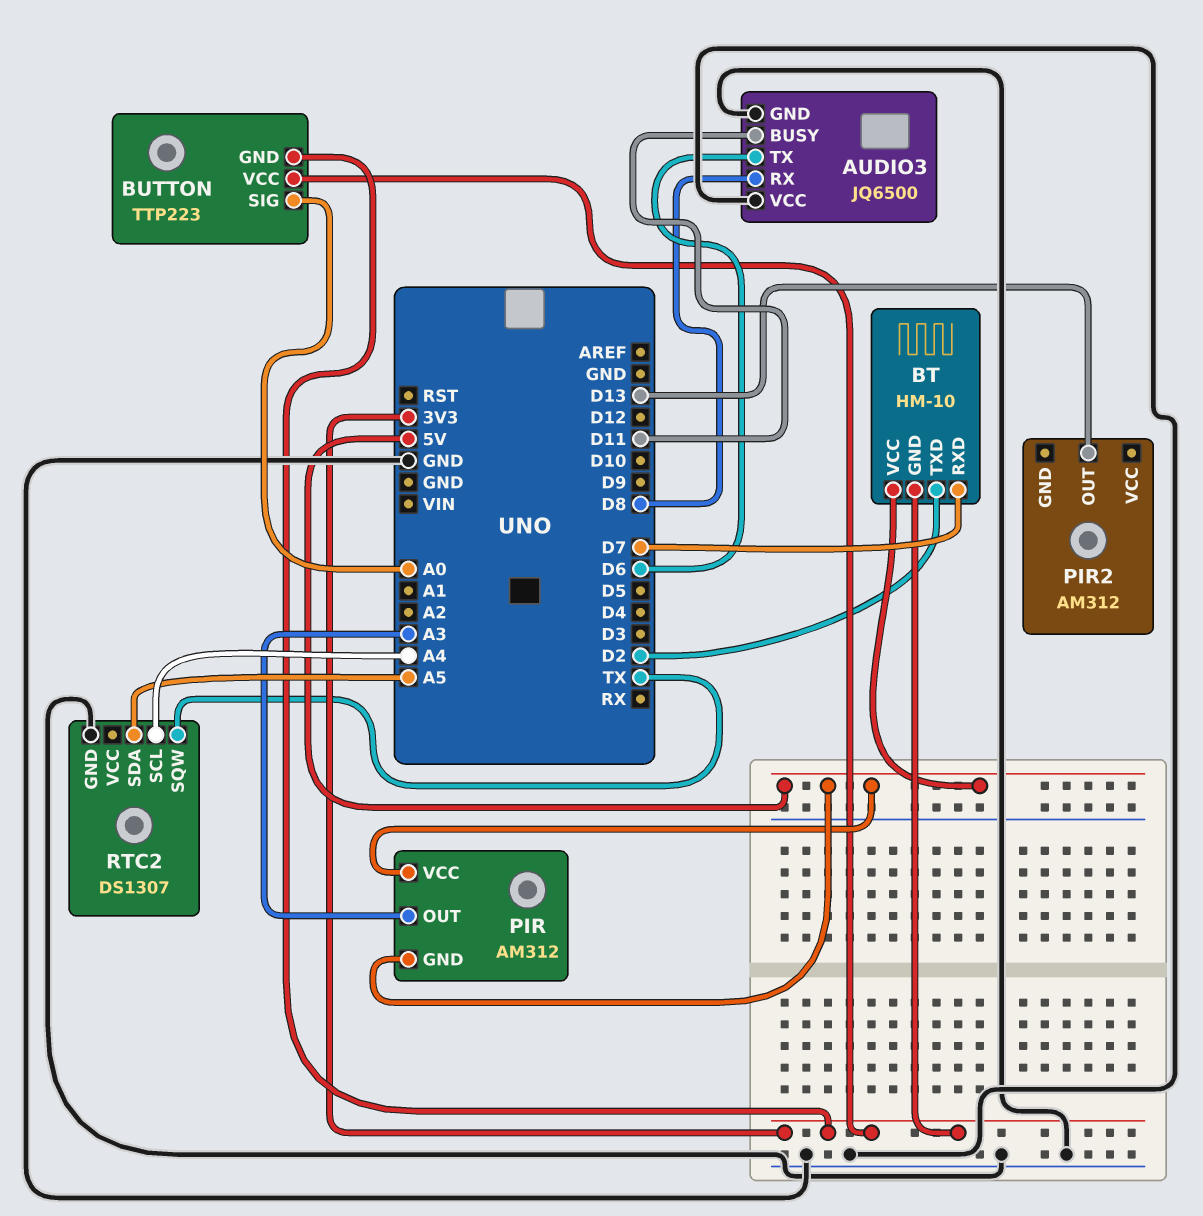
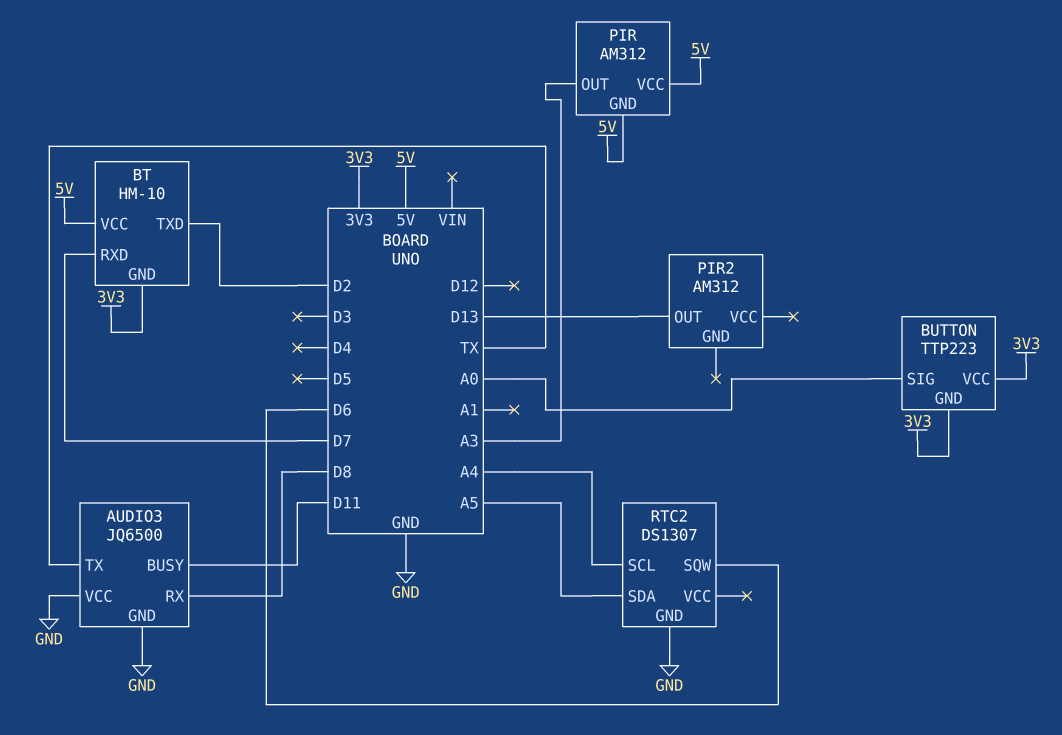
AUDIO3 pin TX: D6 -> TX
RTC2 pin SQW: TX -> D6

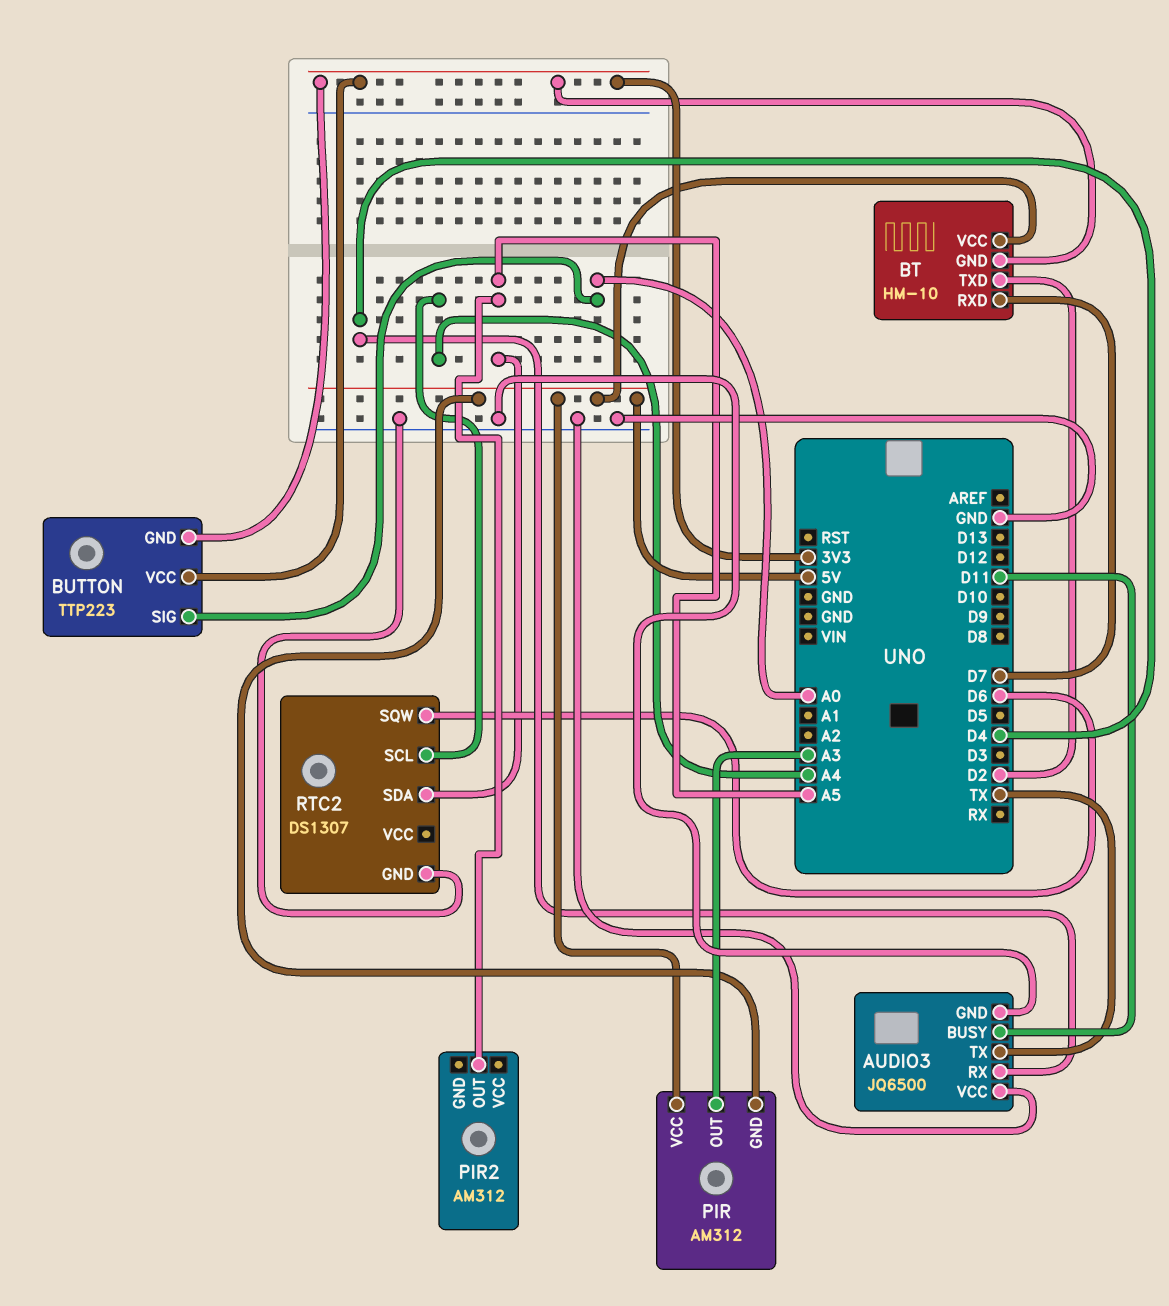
AUDIO3 pin RX: D8 -> D4
PIR2 pin OUT: D13 -> A5

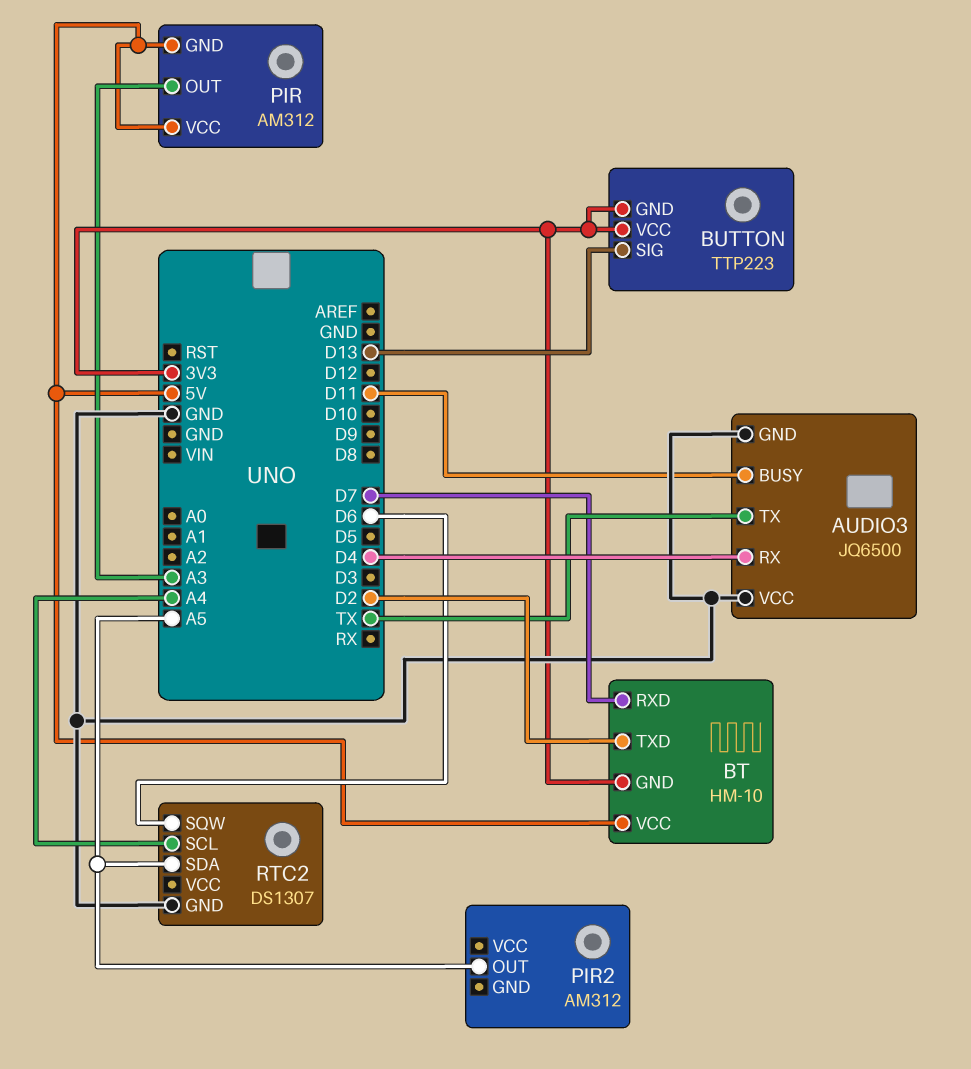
BUTTON pin SIG: A0 -> D13

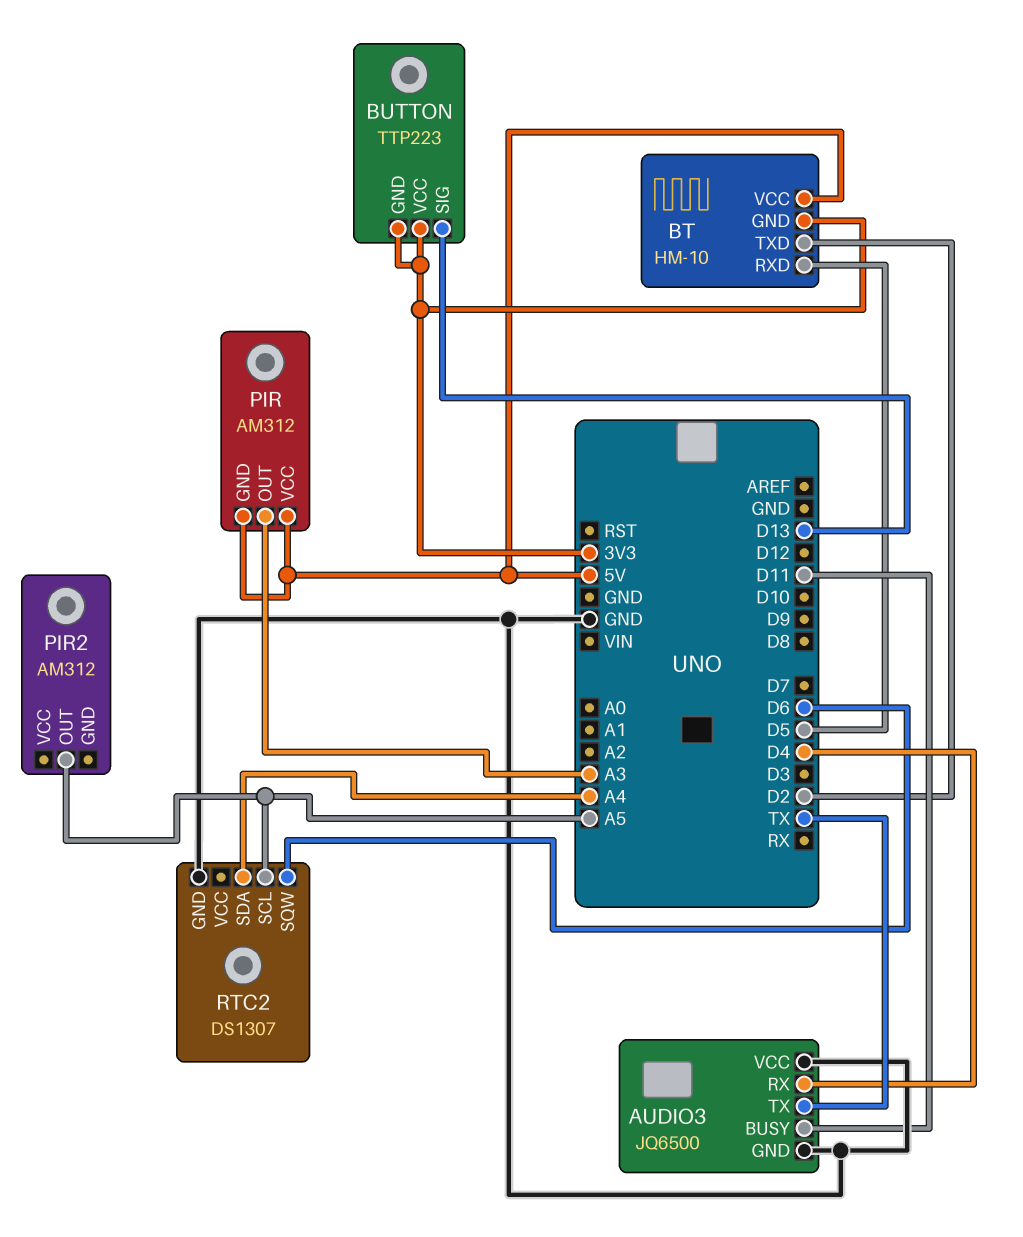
BT pin RXD: D7 -> D5
RTC2 pin SCL: A4 -> A5
RTC2 pin SDA: A5 -> A4

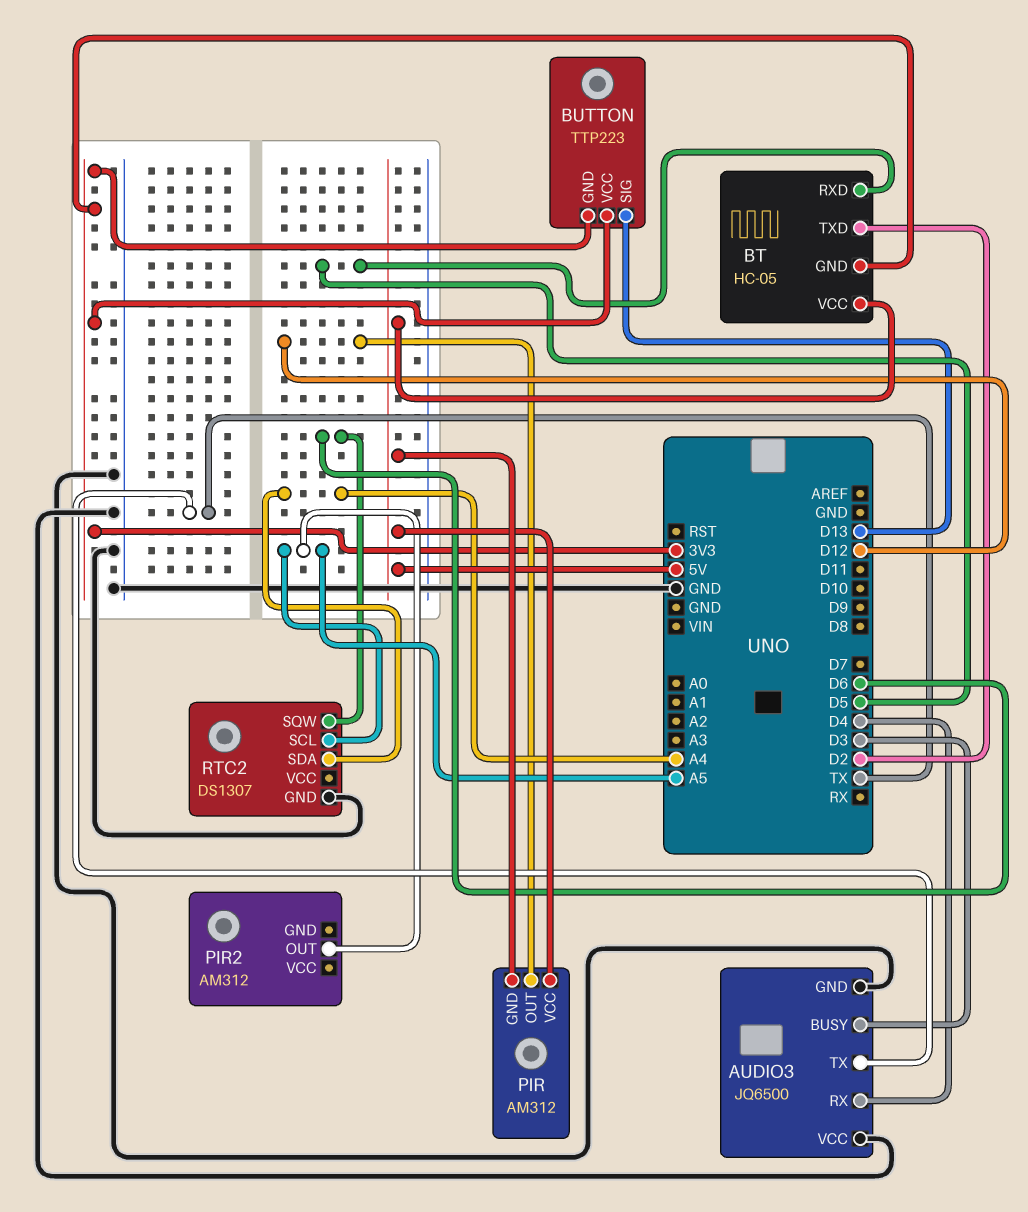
AUDIO3 pin BUSY: D11 -> D3
BT: HM-10 -> HC-05
PIR pin OUT: A3 -> D12

